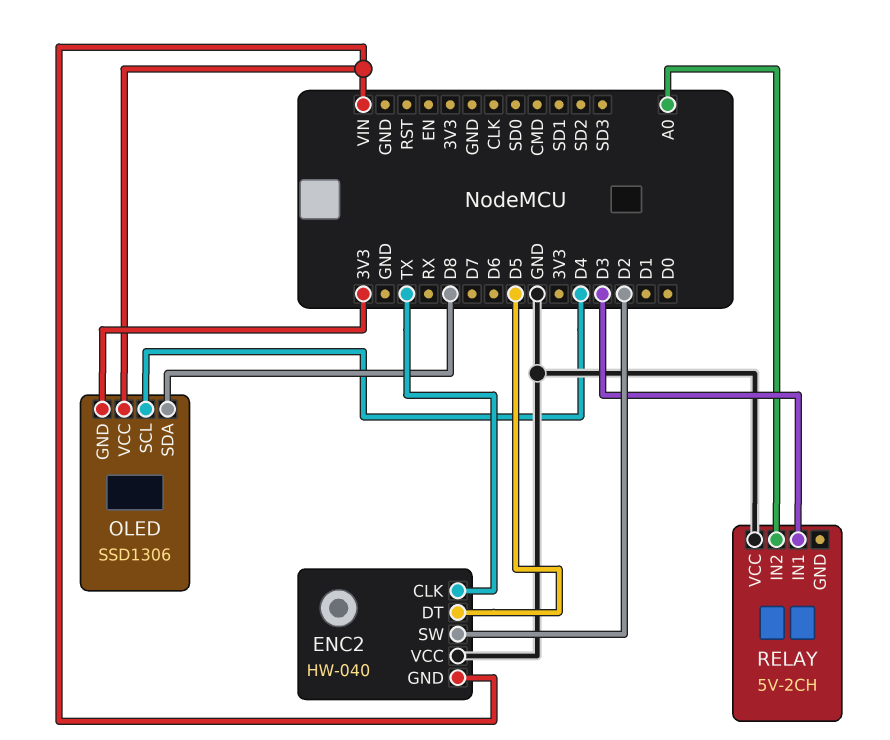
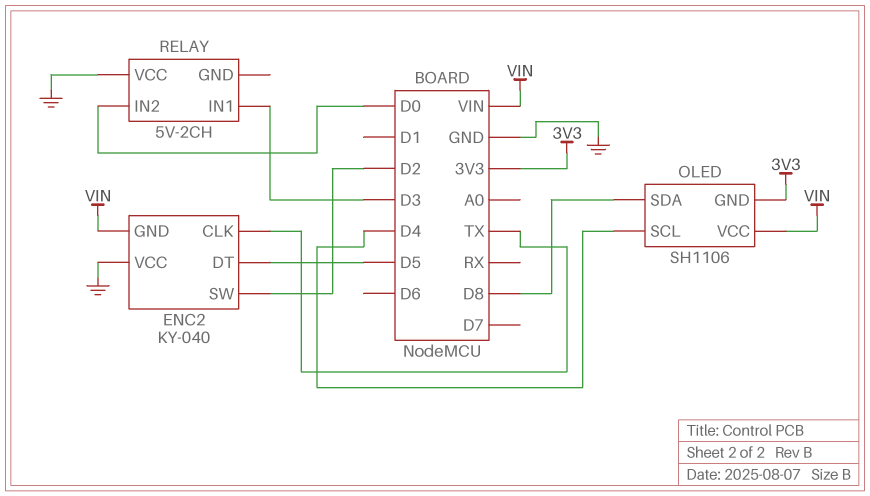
ENC2: HW-040 -> KY-040
OLED: SSD1306 -> SH1106
RELAY pin IN2: A0 -> D0

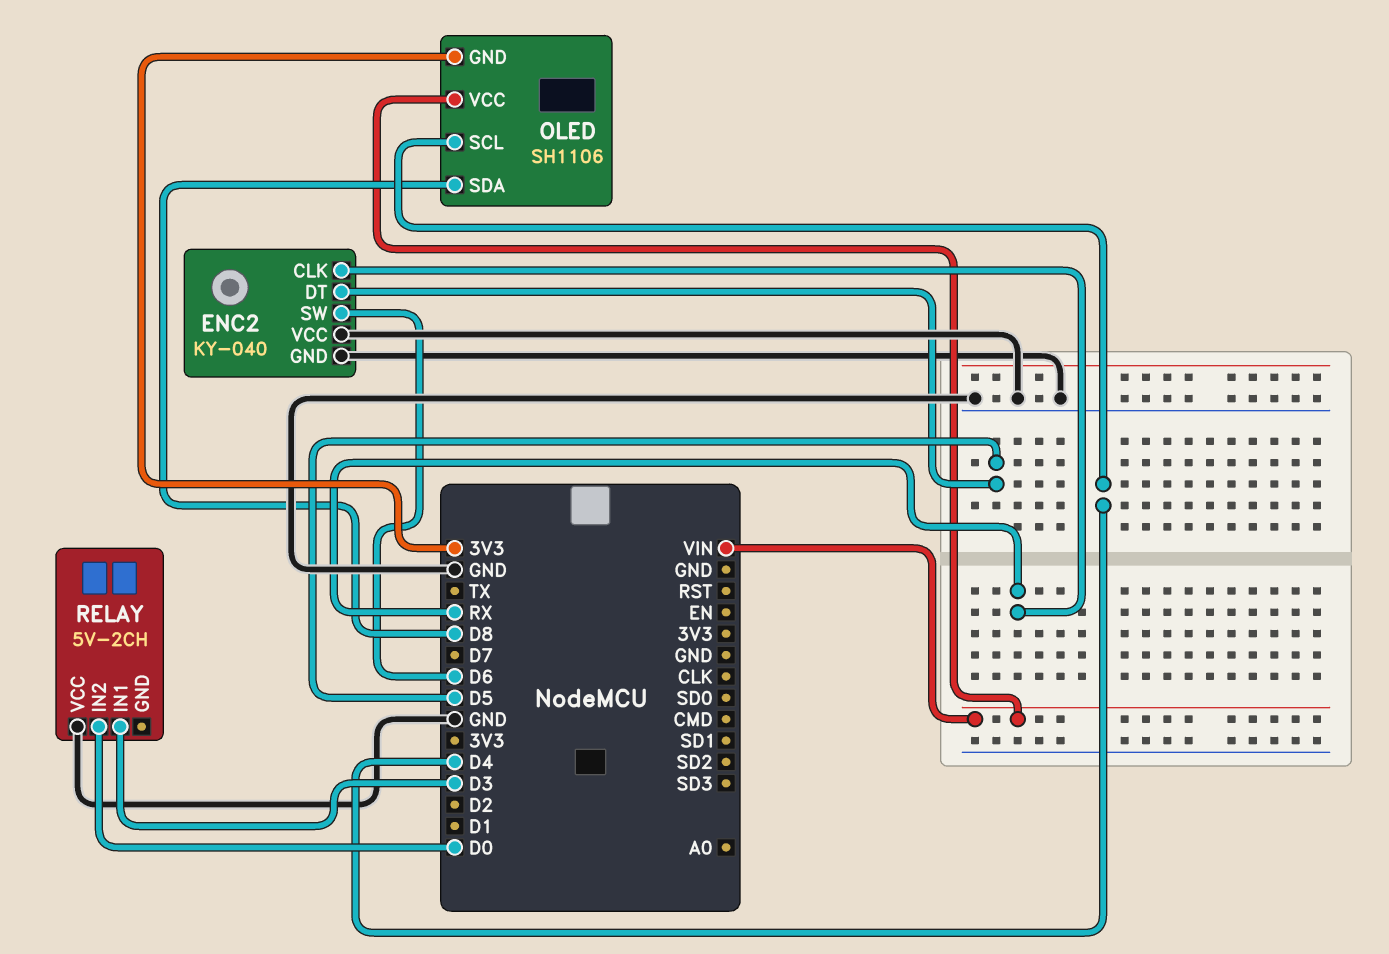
ENC2 pin CLK: TX -> RX
ENC2 pin GND: VIN -> GND
ENC2 pin SW: D2 -> D6

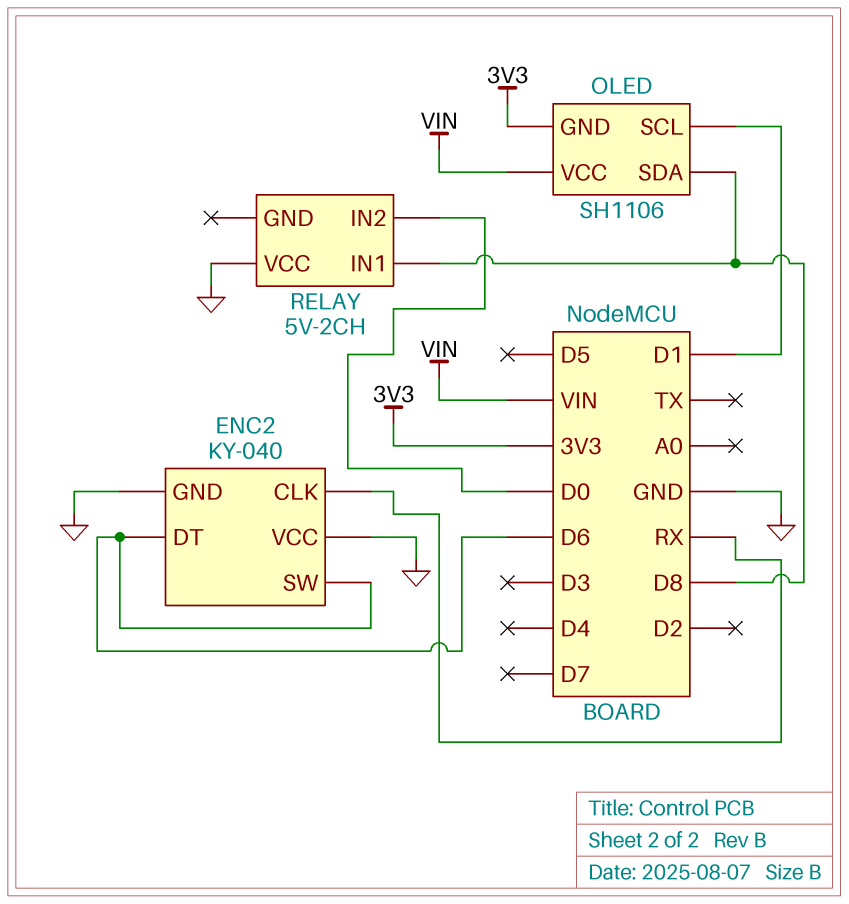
ENC2 pin DT: D5 -> D6
OLED pin SCL: D4 -> D1
RELAY pin IN1: D3 -> D8

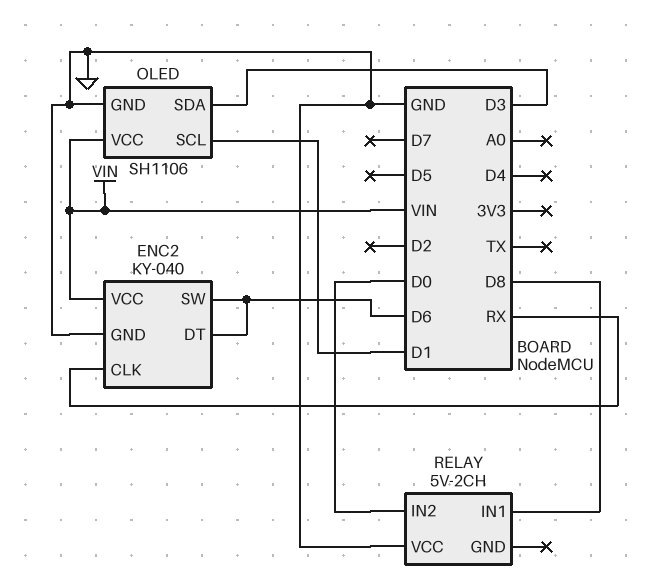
ENC2 pin VCC: GND -> VIN
OLED pin GND: 3V3 -> GND
OLED pin SDA: D8 -> D3

